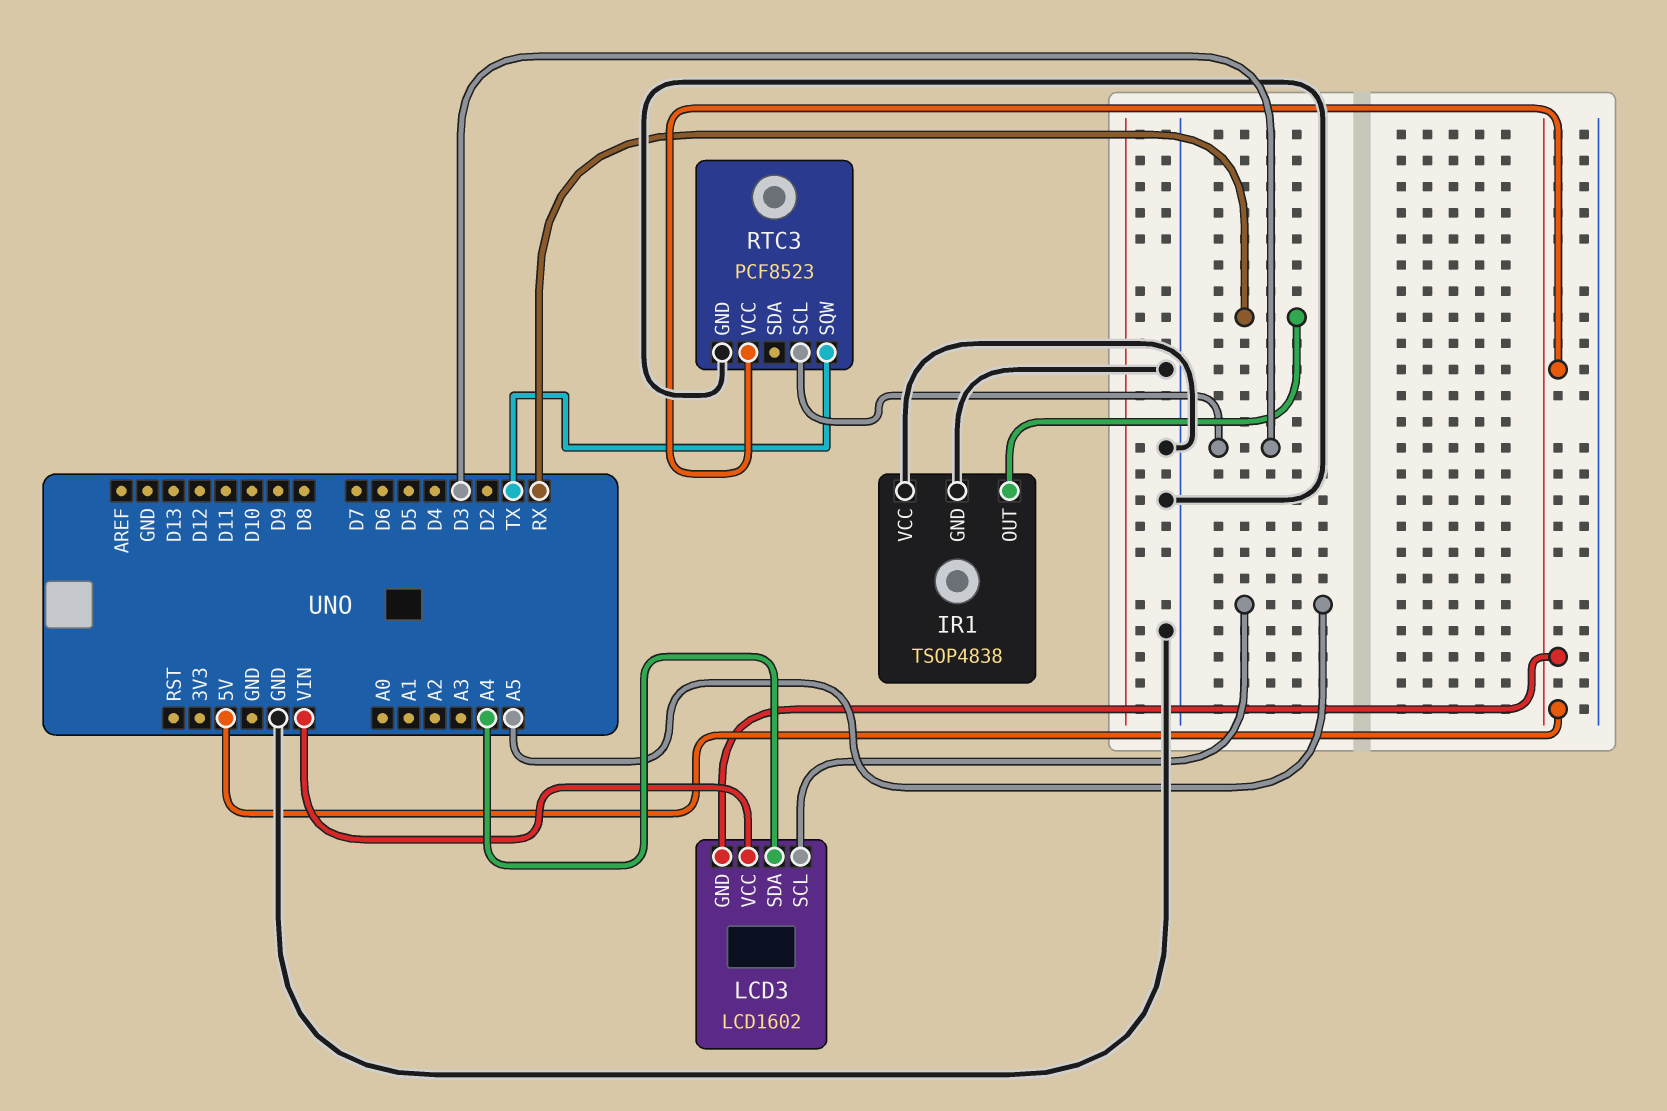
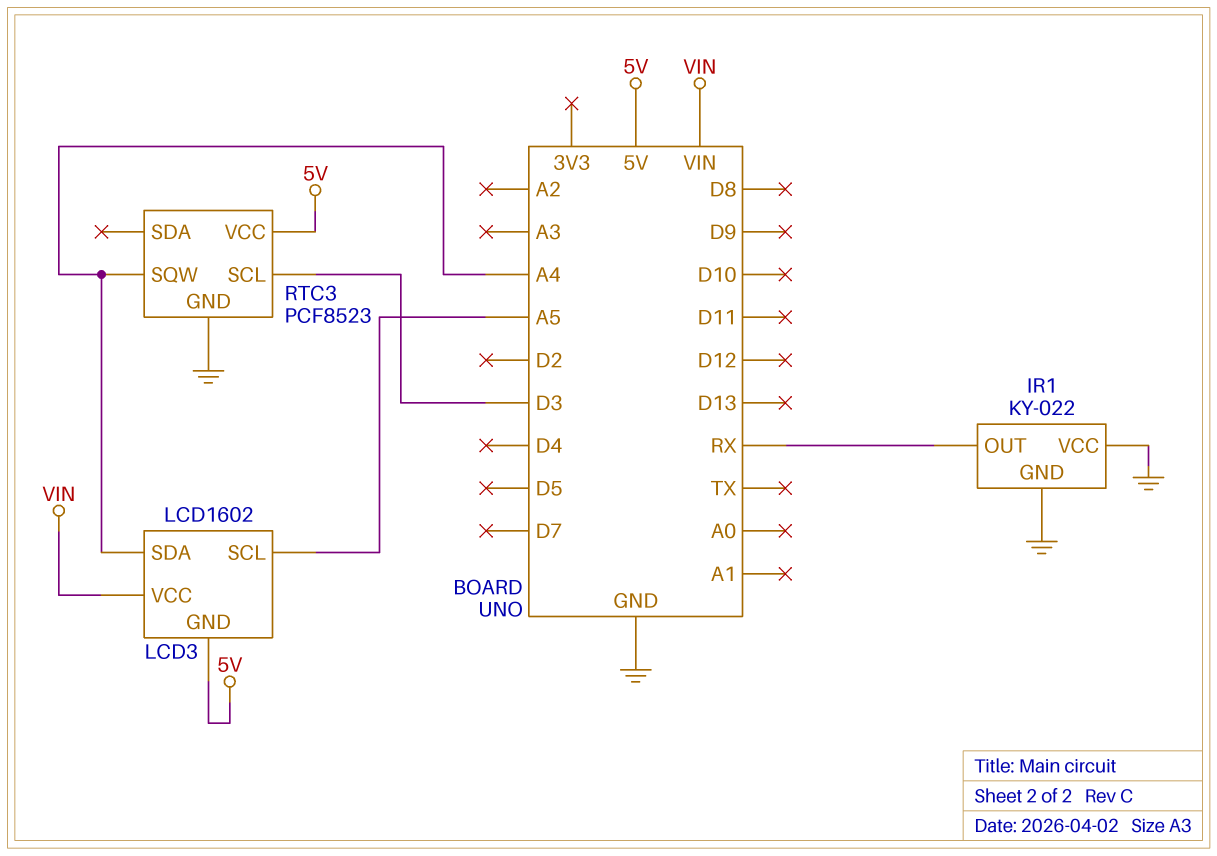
IR1: TSOP4838 -> KY-022
RTC3 pin SQW: TX -> A4

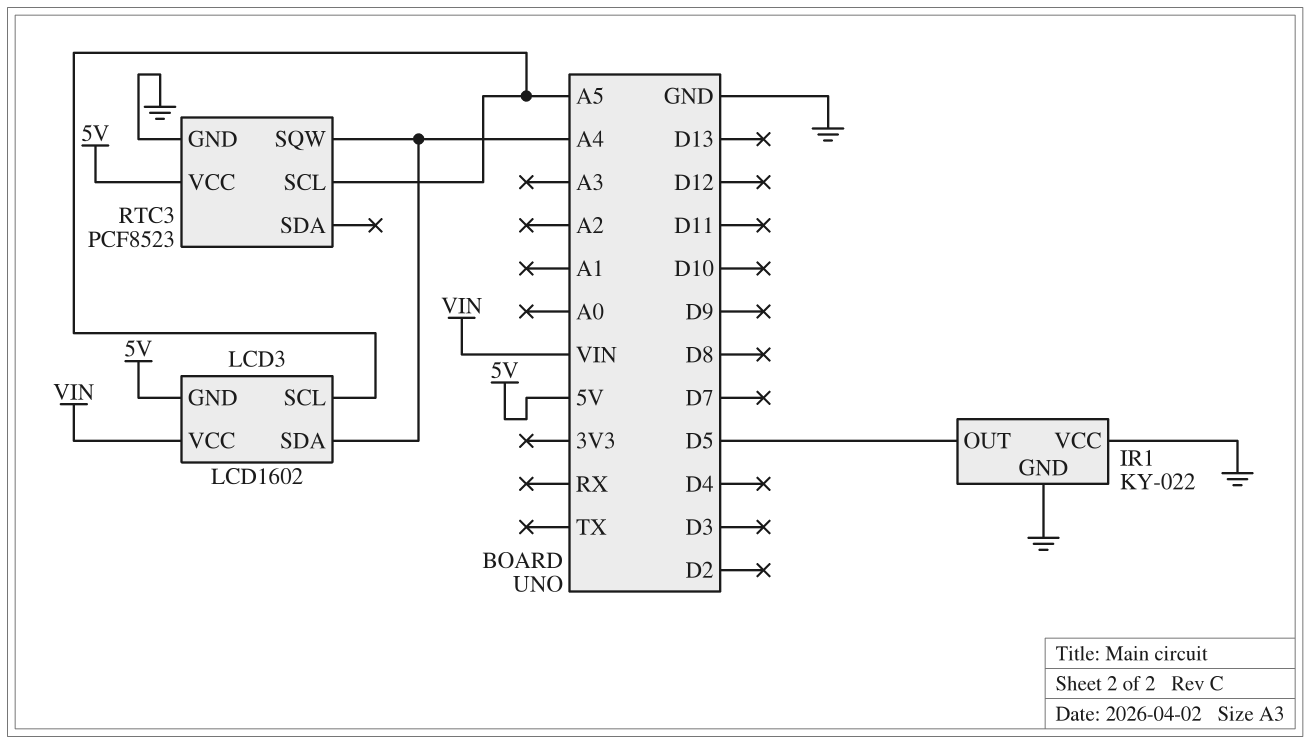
IR1 pin OUT: RX -> D5
RTC3 pin SCL: D3 -> A5

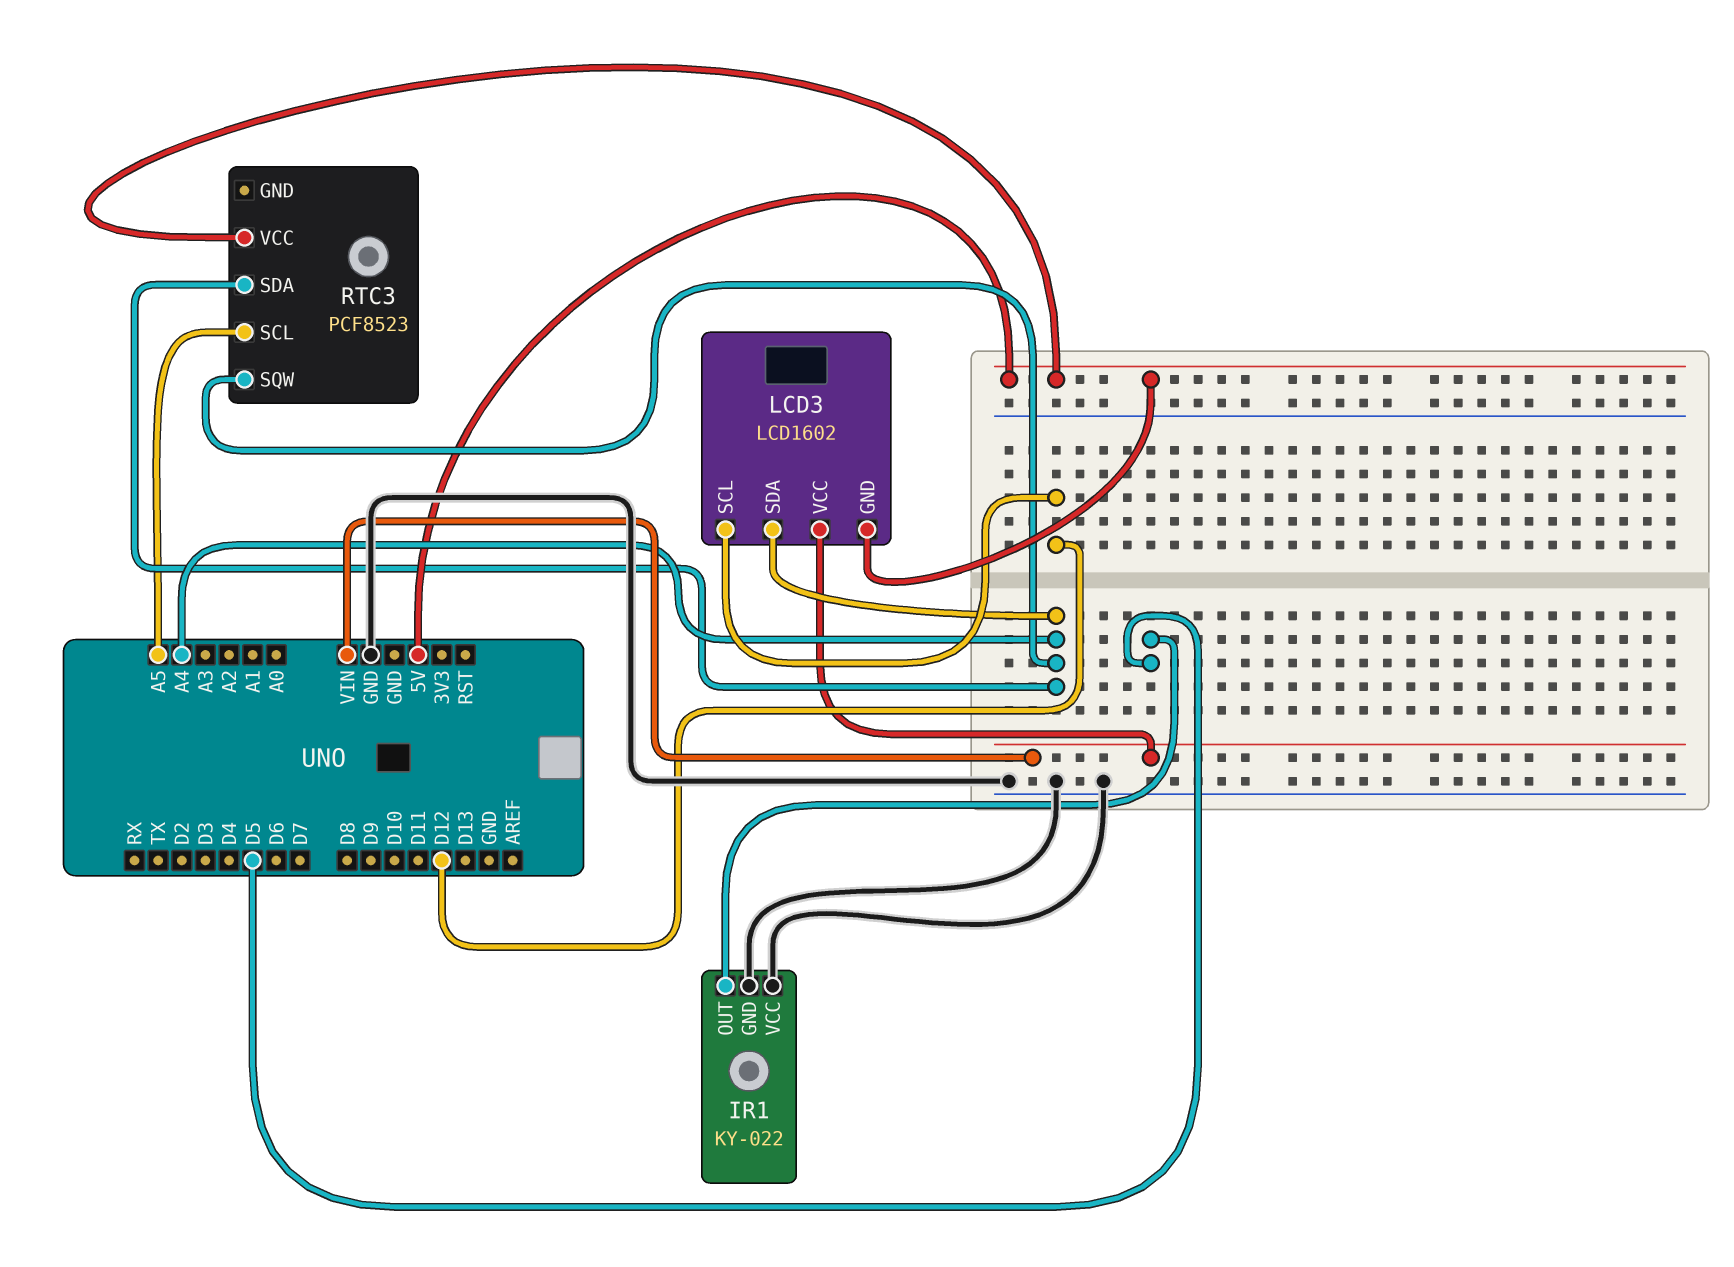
LCD3 pin SCL: A5 -> D12
RTC3 pin GND: GND -> none
RTC3 pin SDA: none -> A4

